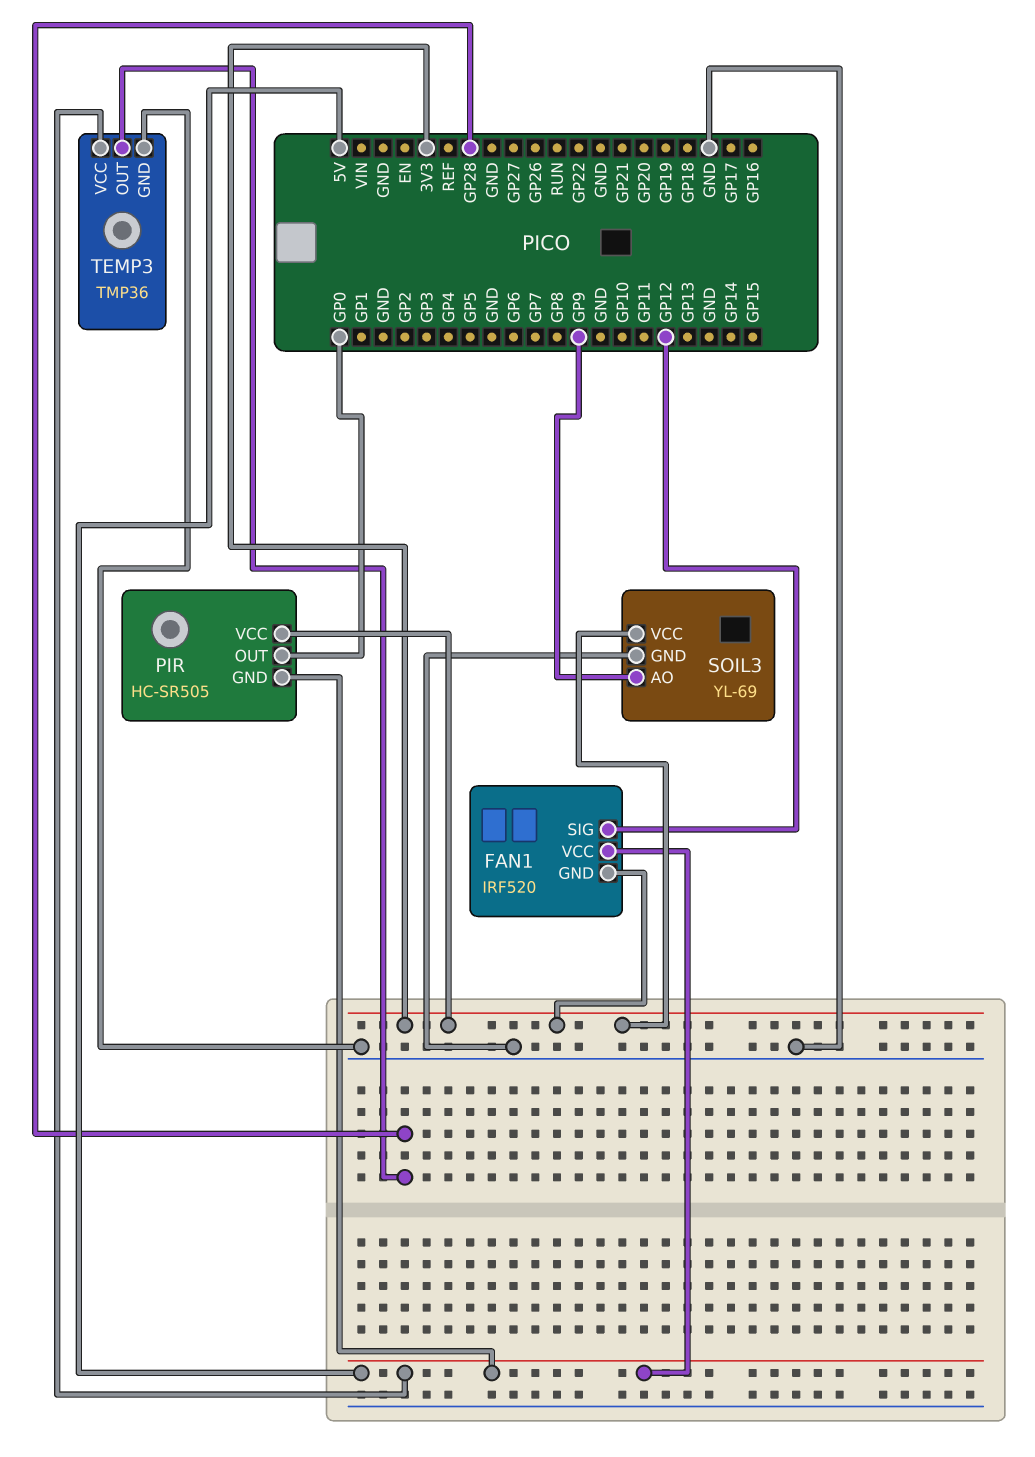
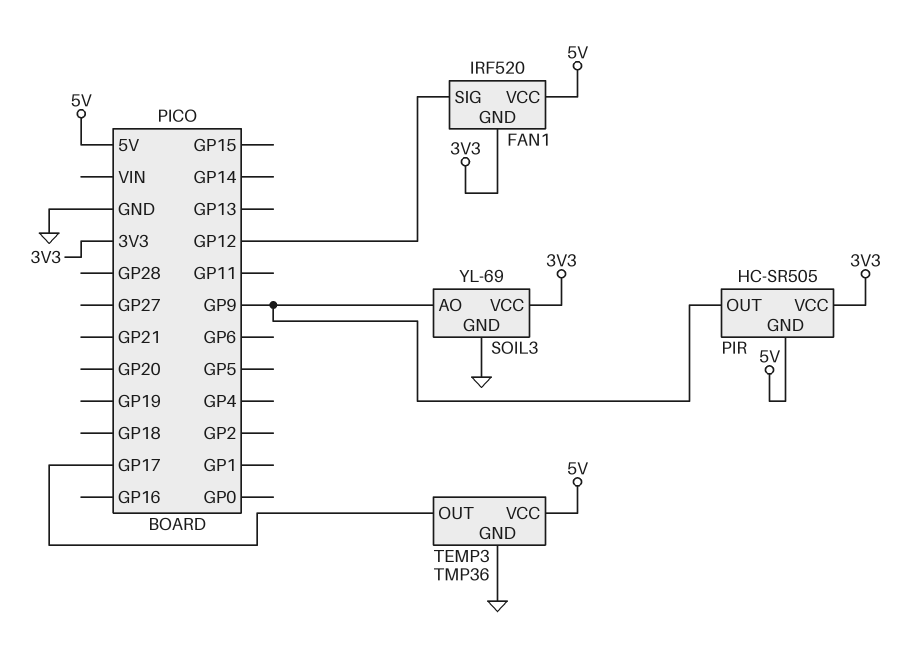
PIR pin OUT: GP0 -> GP9
TEMP3 pin OUT: GP28 -> GP17

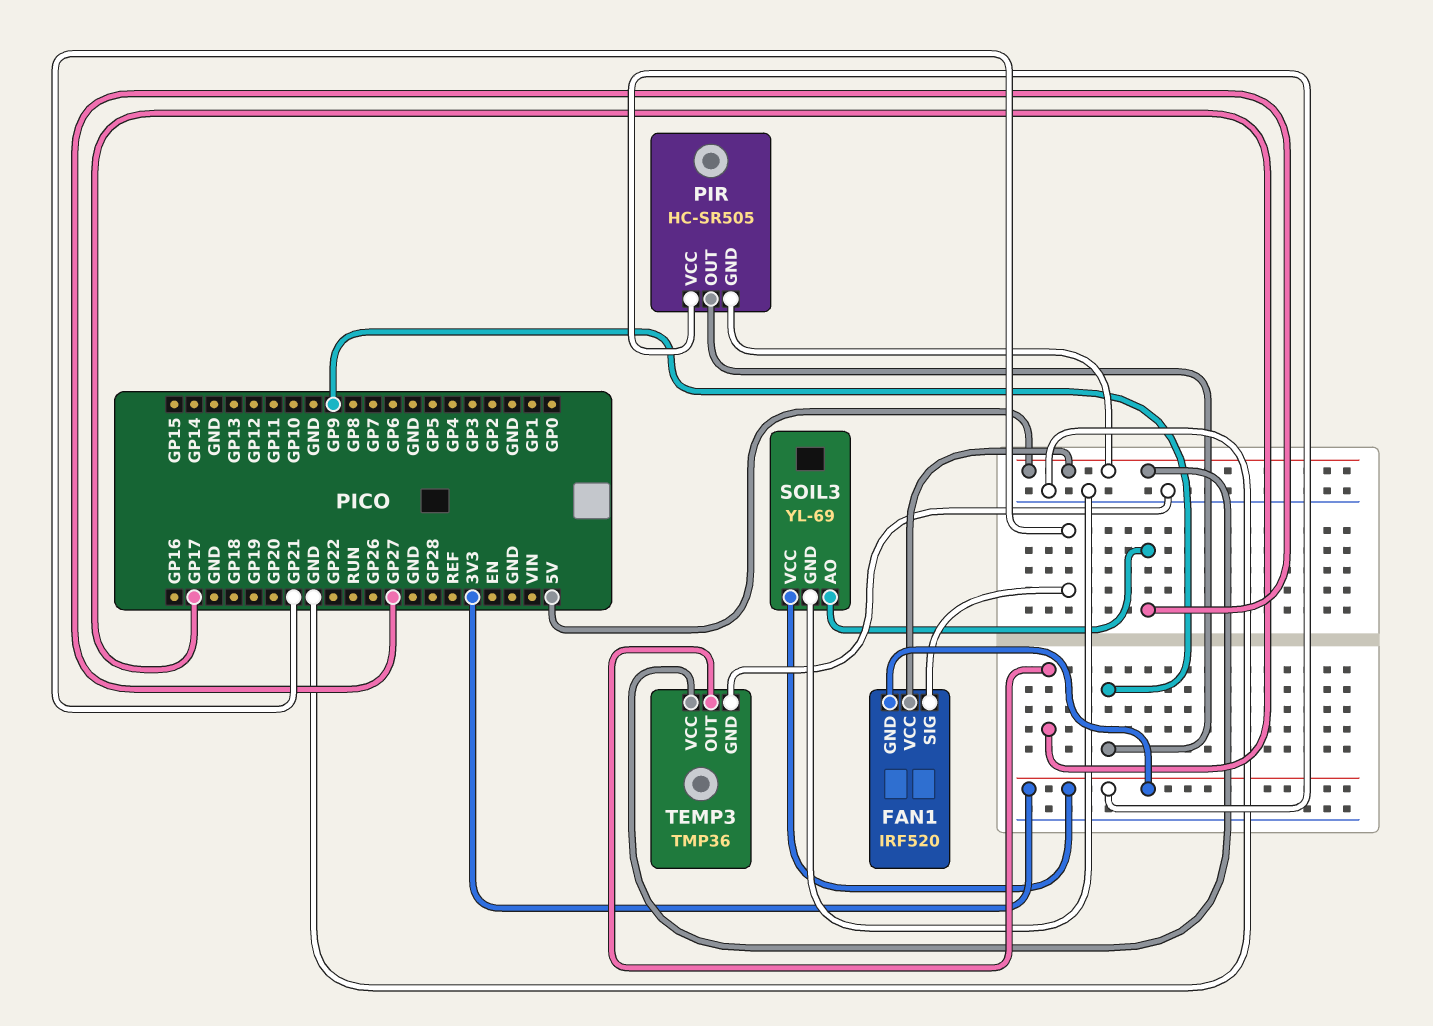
FAN1 pin SIG: GP12 -> GP21
SOIL3 pin AO: GP9 -> GP27

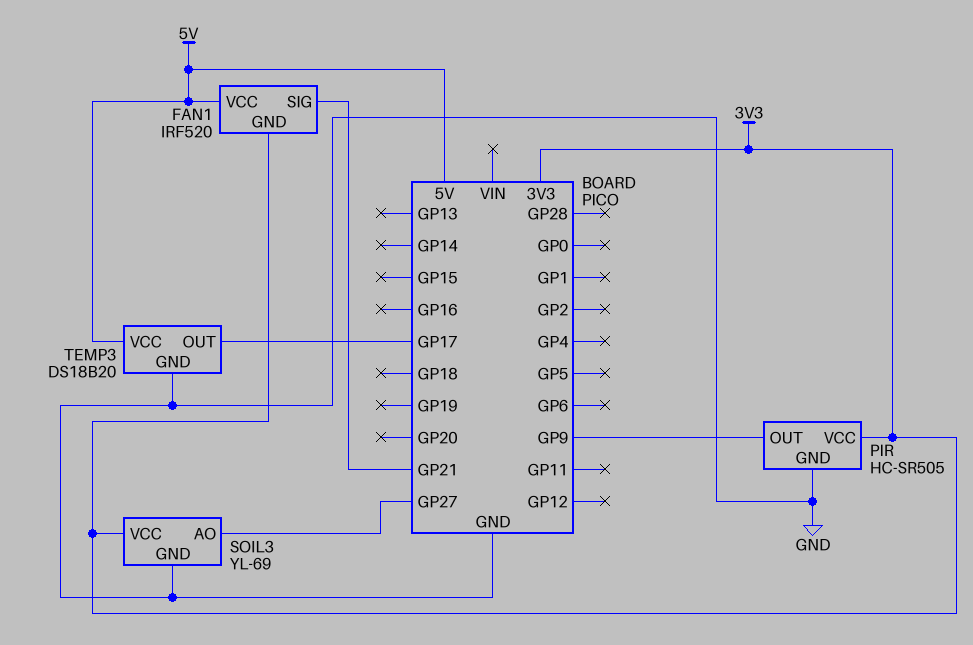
PIR pin GND: 5V -> GND
TEMP3: TMP36 -> DS18B20

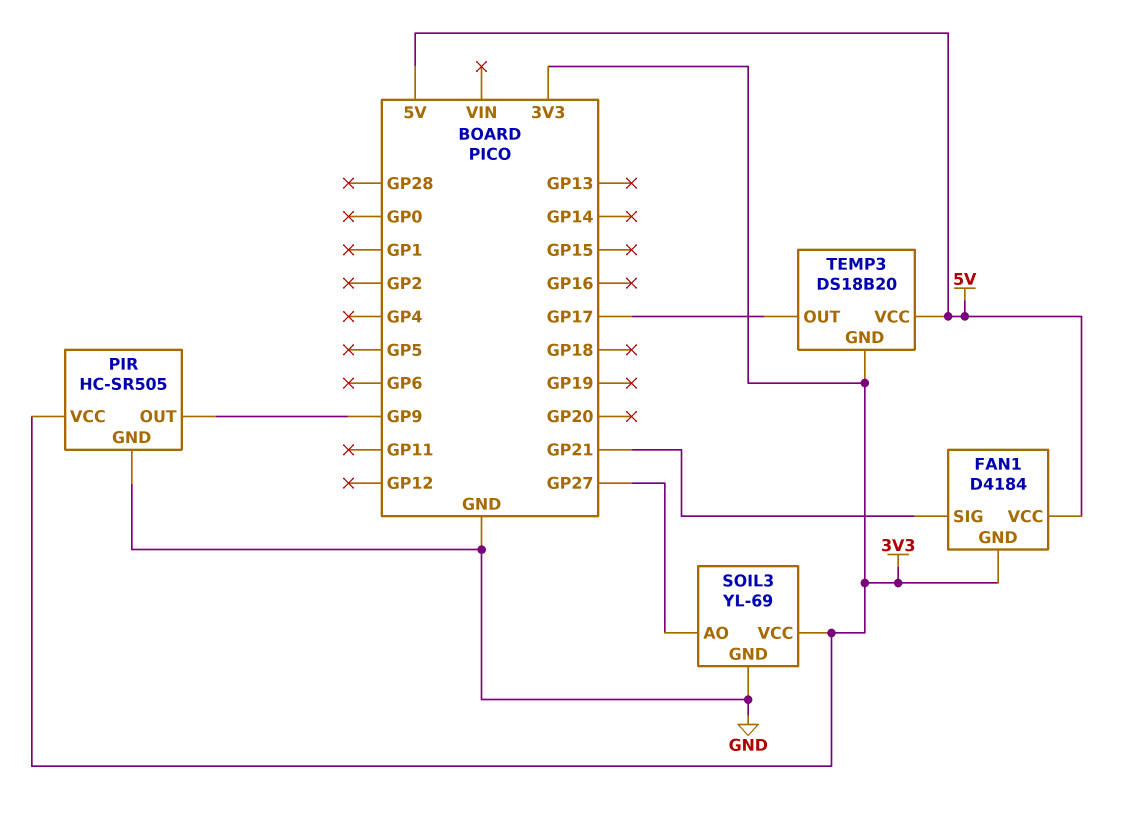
FAN1: IRF520 -> D4184
TEMP3 pin GND: GND -> 3V3

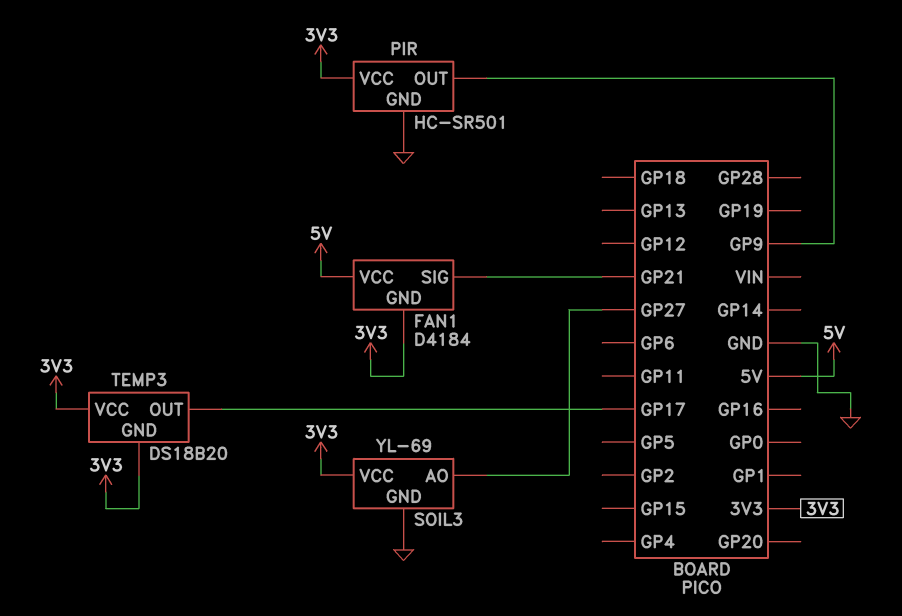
PIR: HC-SR505 -> HC-SR501
TEMP3 pin VCC: 5V -> 3V3

